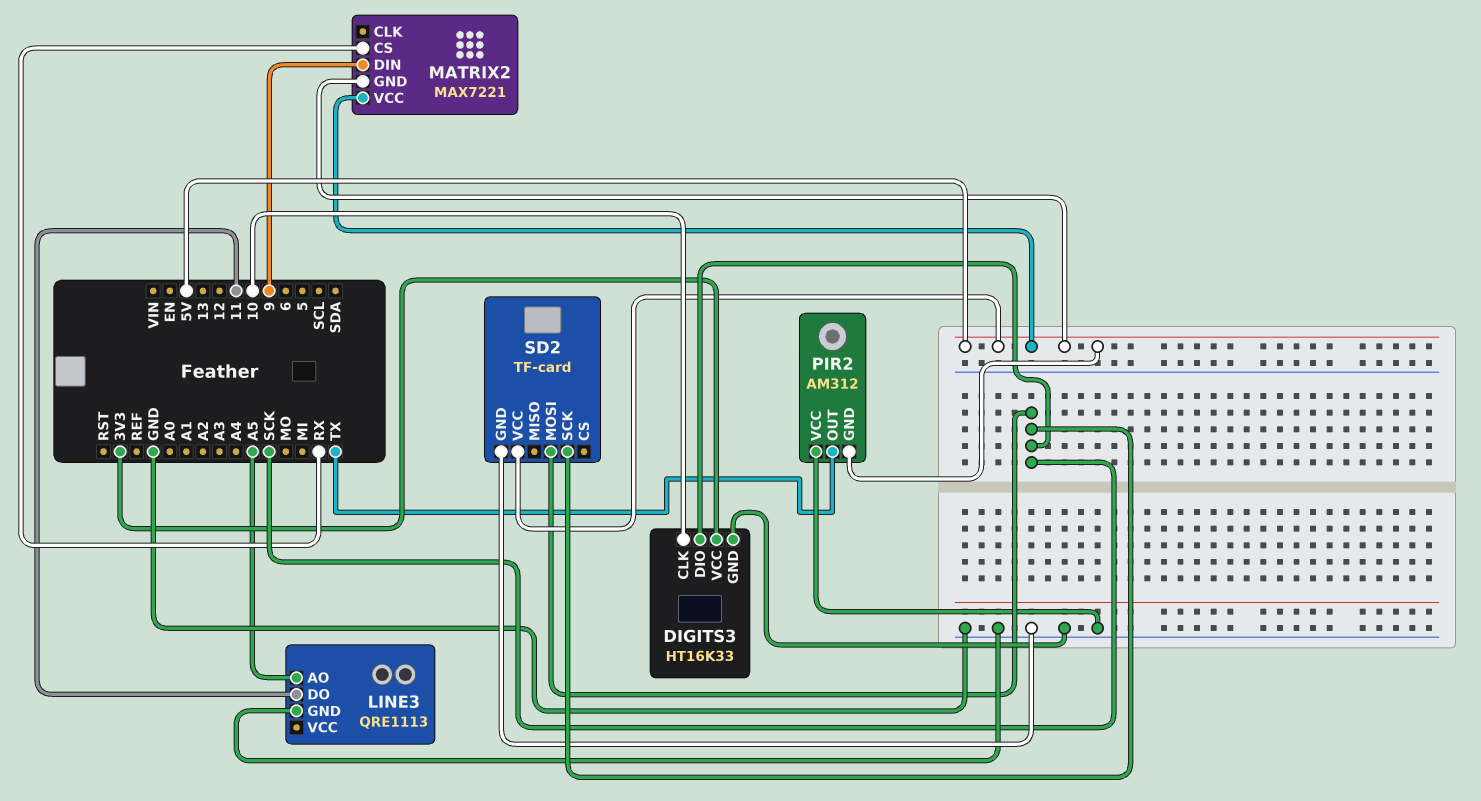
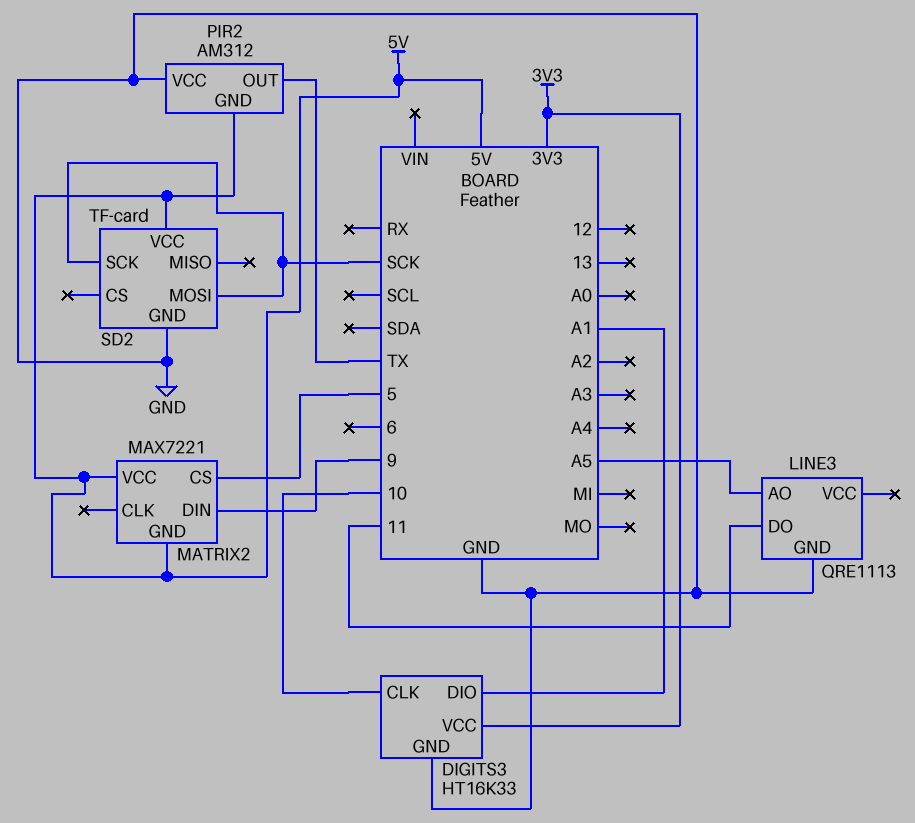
DIGITS3 pin DIO: SCK -> A1
MATRIX2 pin CS: RX -> 5

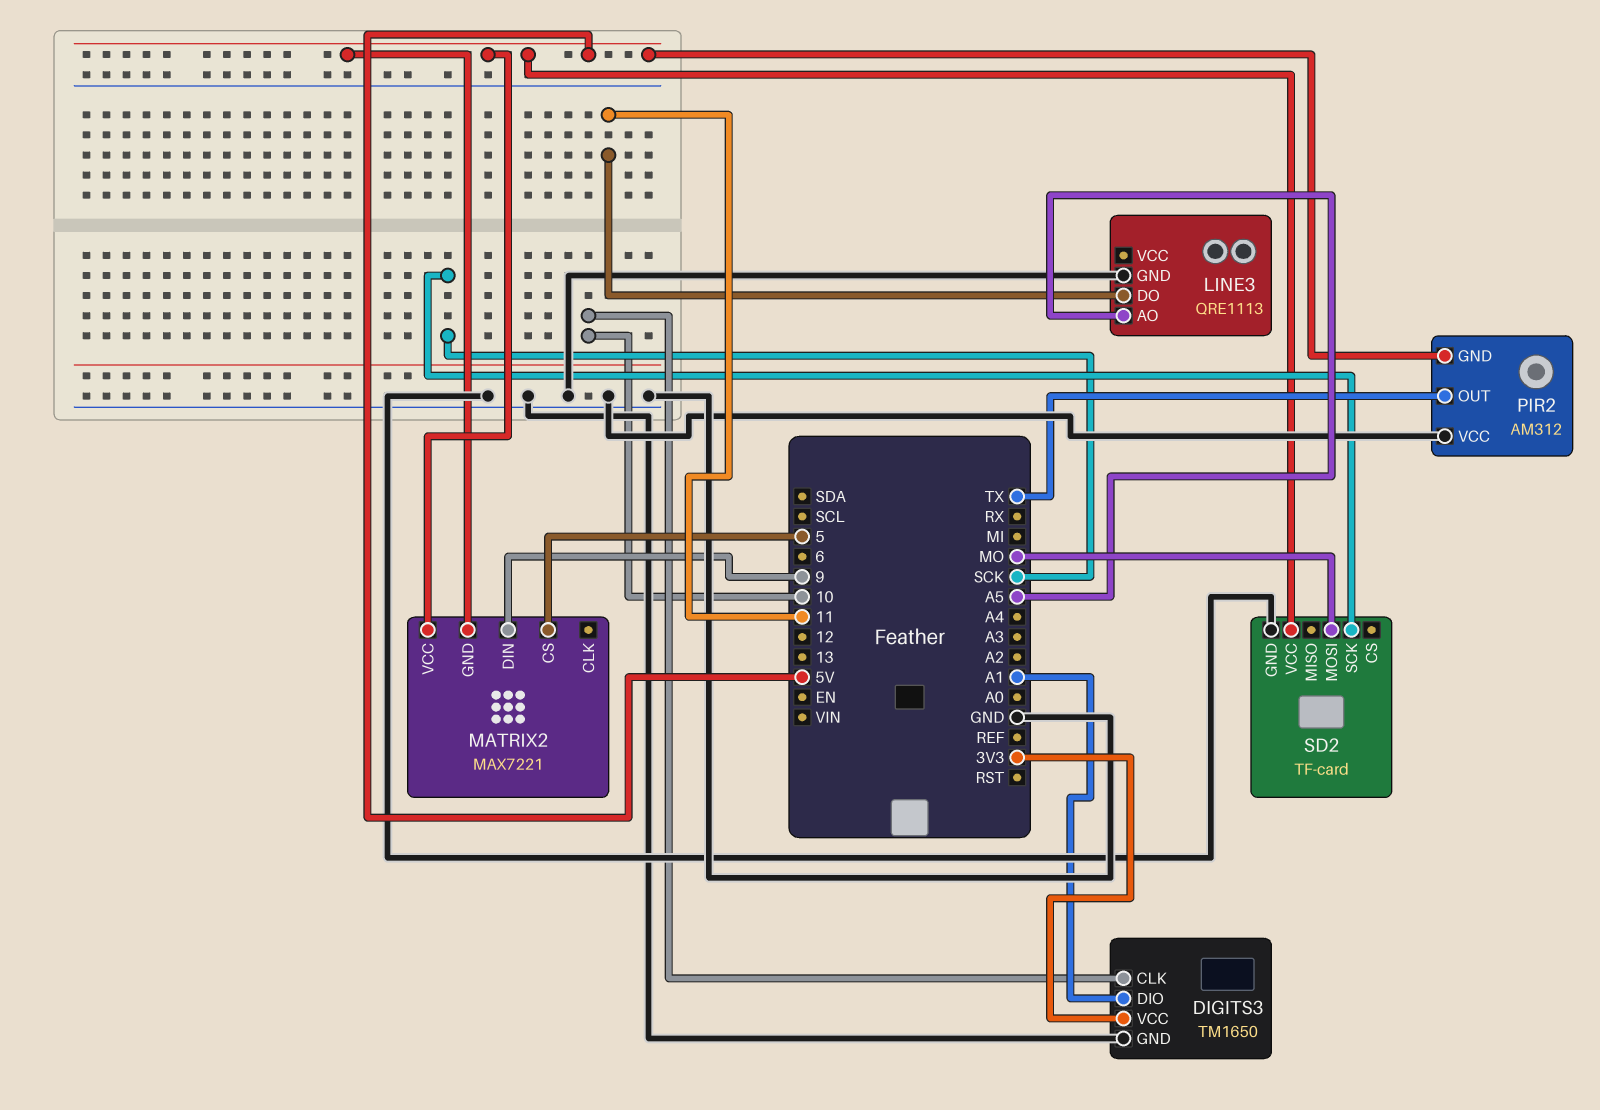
DIGITS3: HT16K33 -> TM1650
SD2 pin MOSI: SCK -> MO

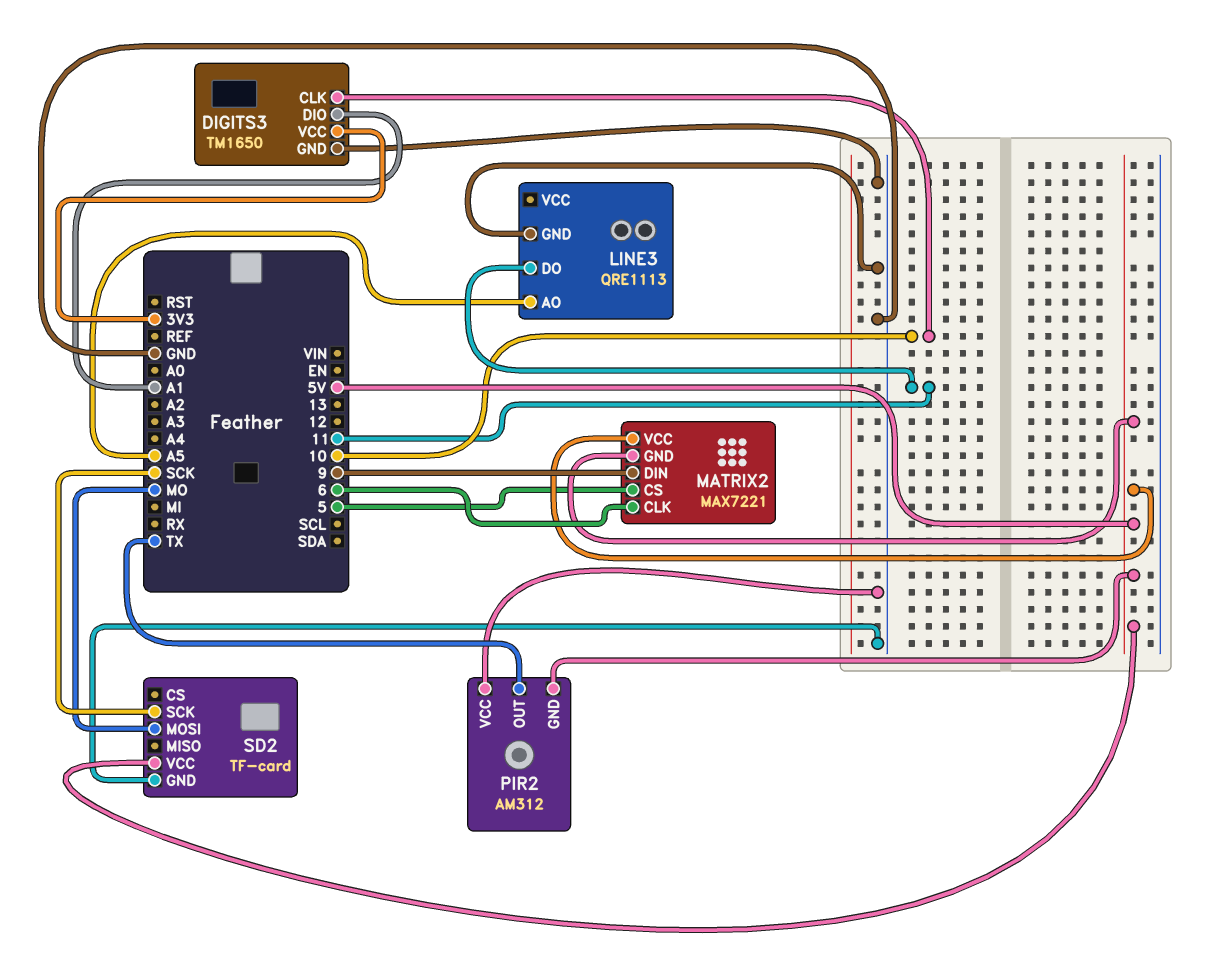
MATRIX2 pin CLK: none -> 6

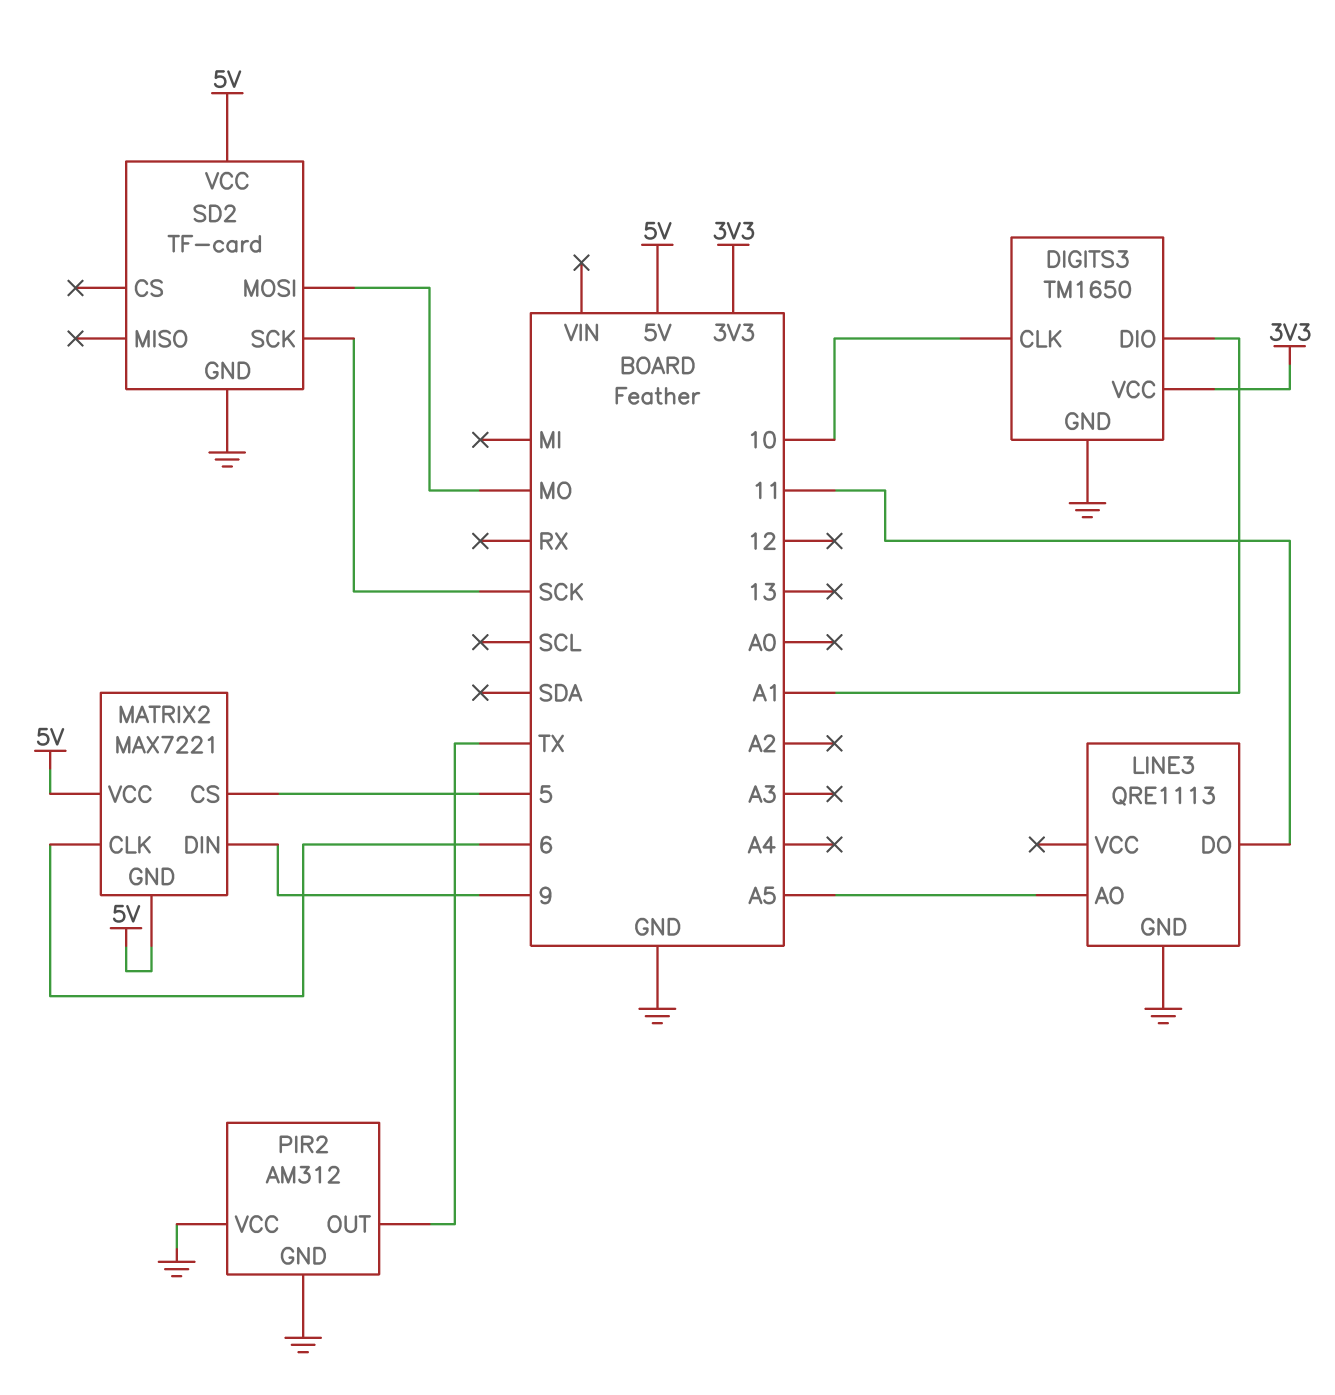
PIR2 pin GND: 5V -> GND

